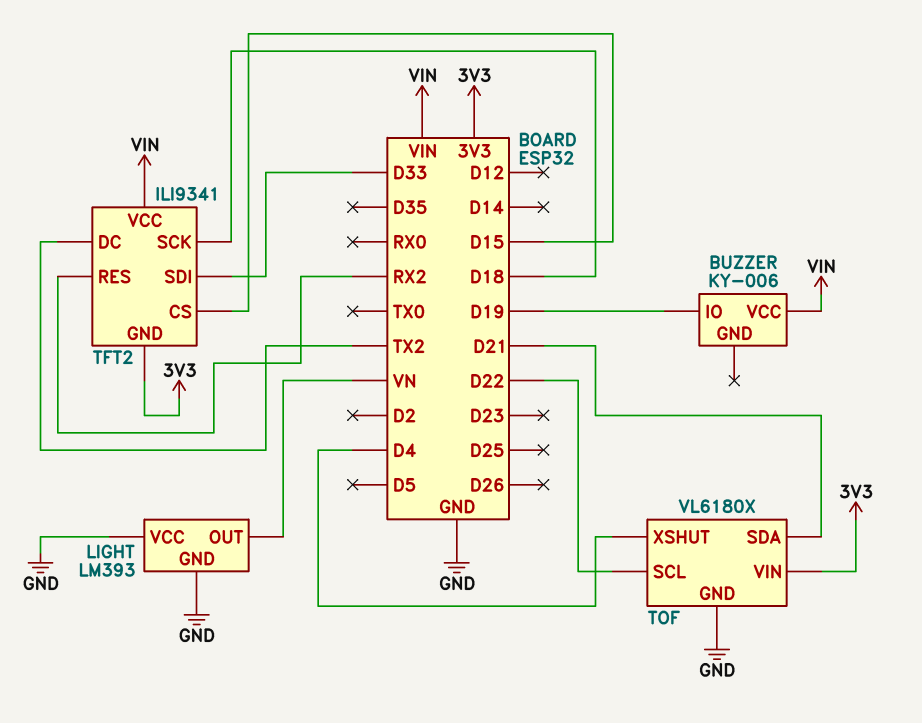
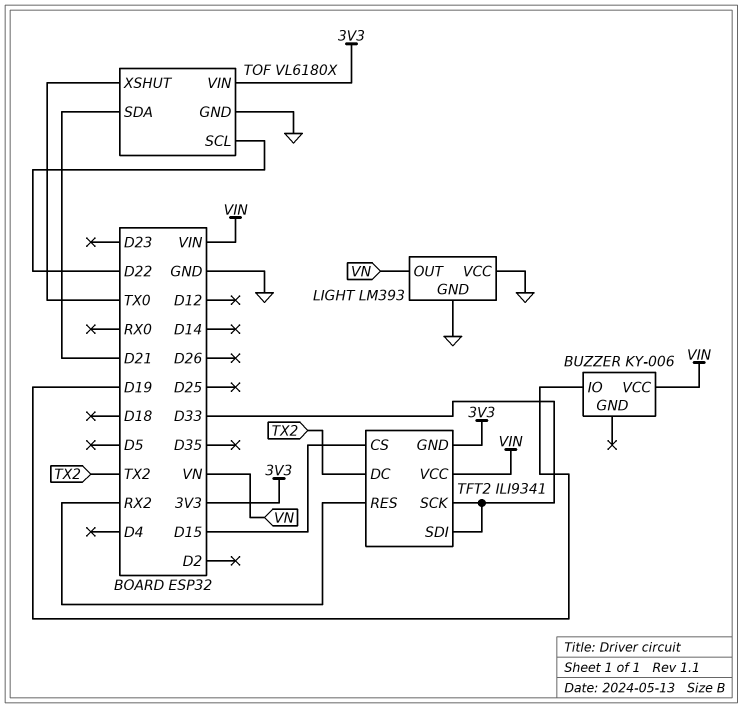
TFT2 pin SCK: D18 -> D33
TOF pin XSHUT: D4 -> TX0

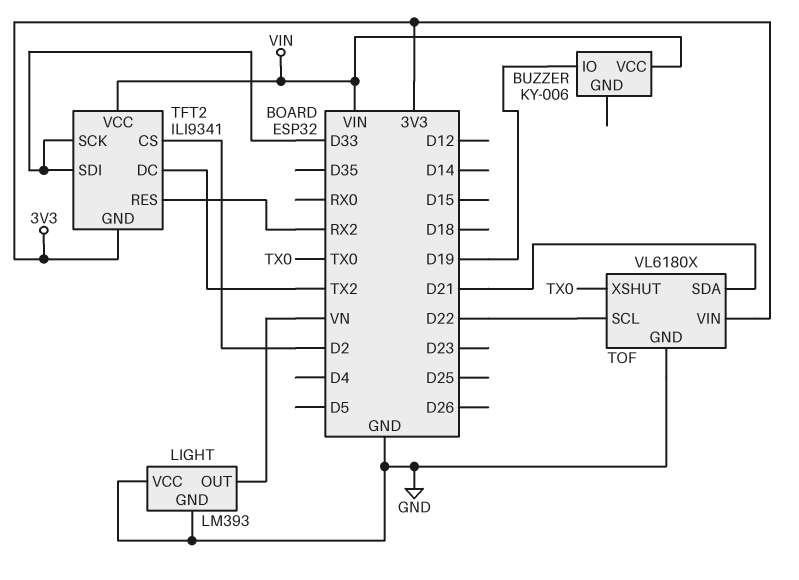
TFT2 pin CS: D15 -> D2

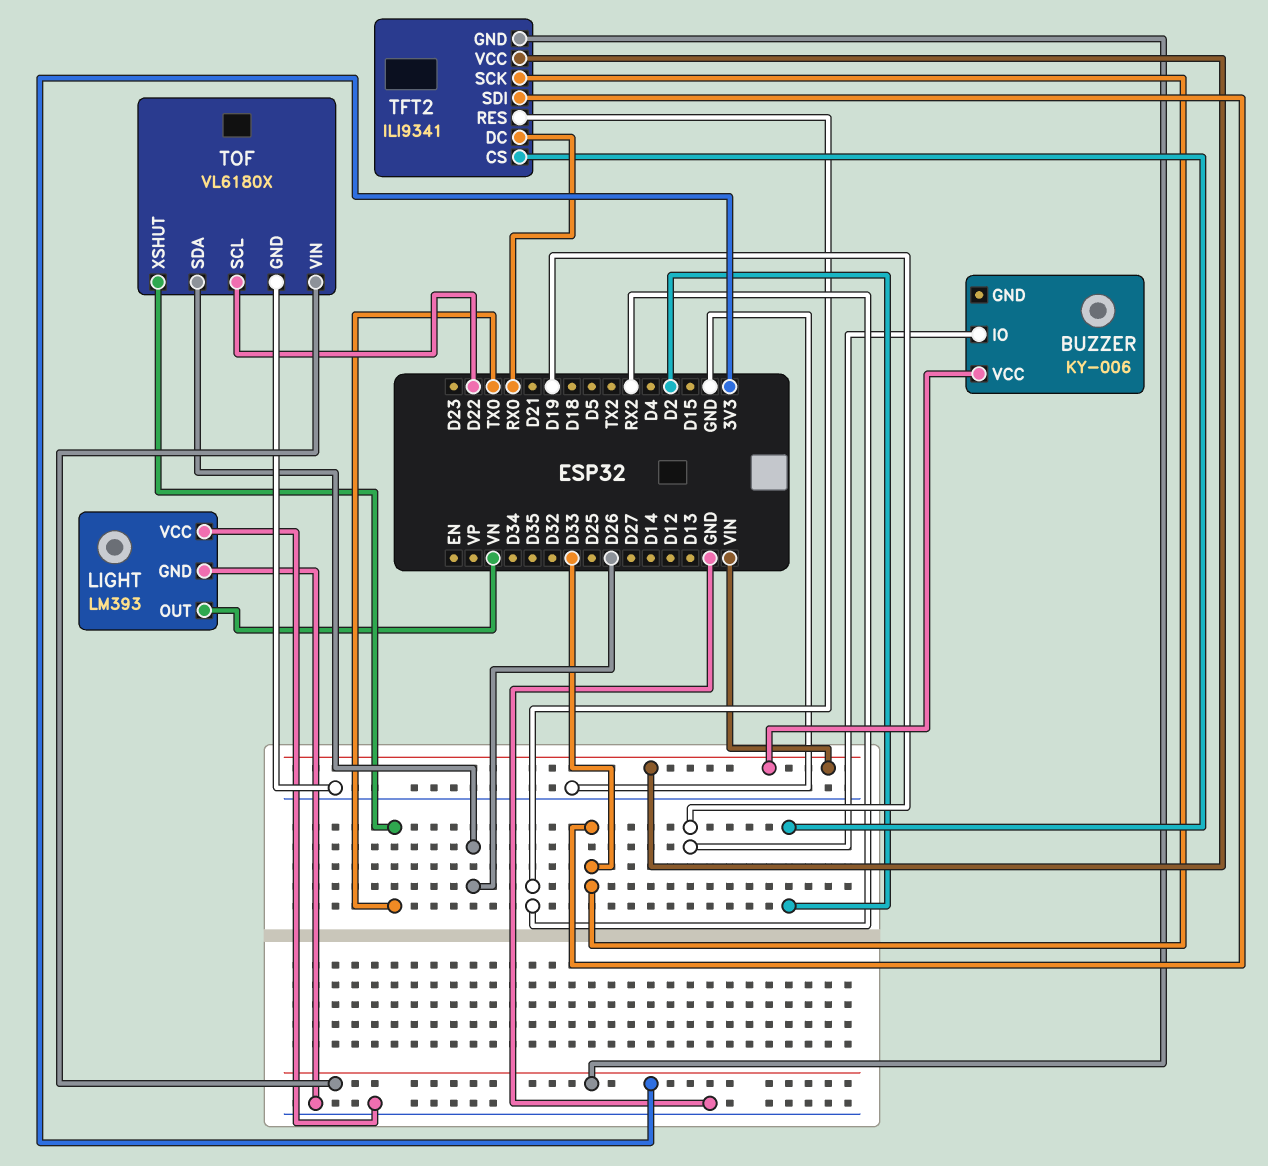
TFT2 pin DC: TX2 -> RX0
TOF pin SDA: D21 -> D26

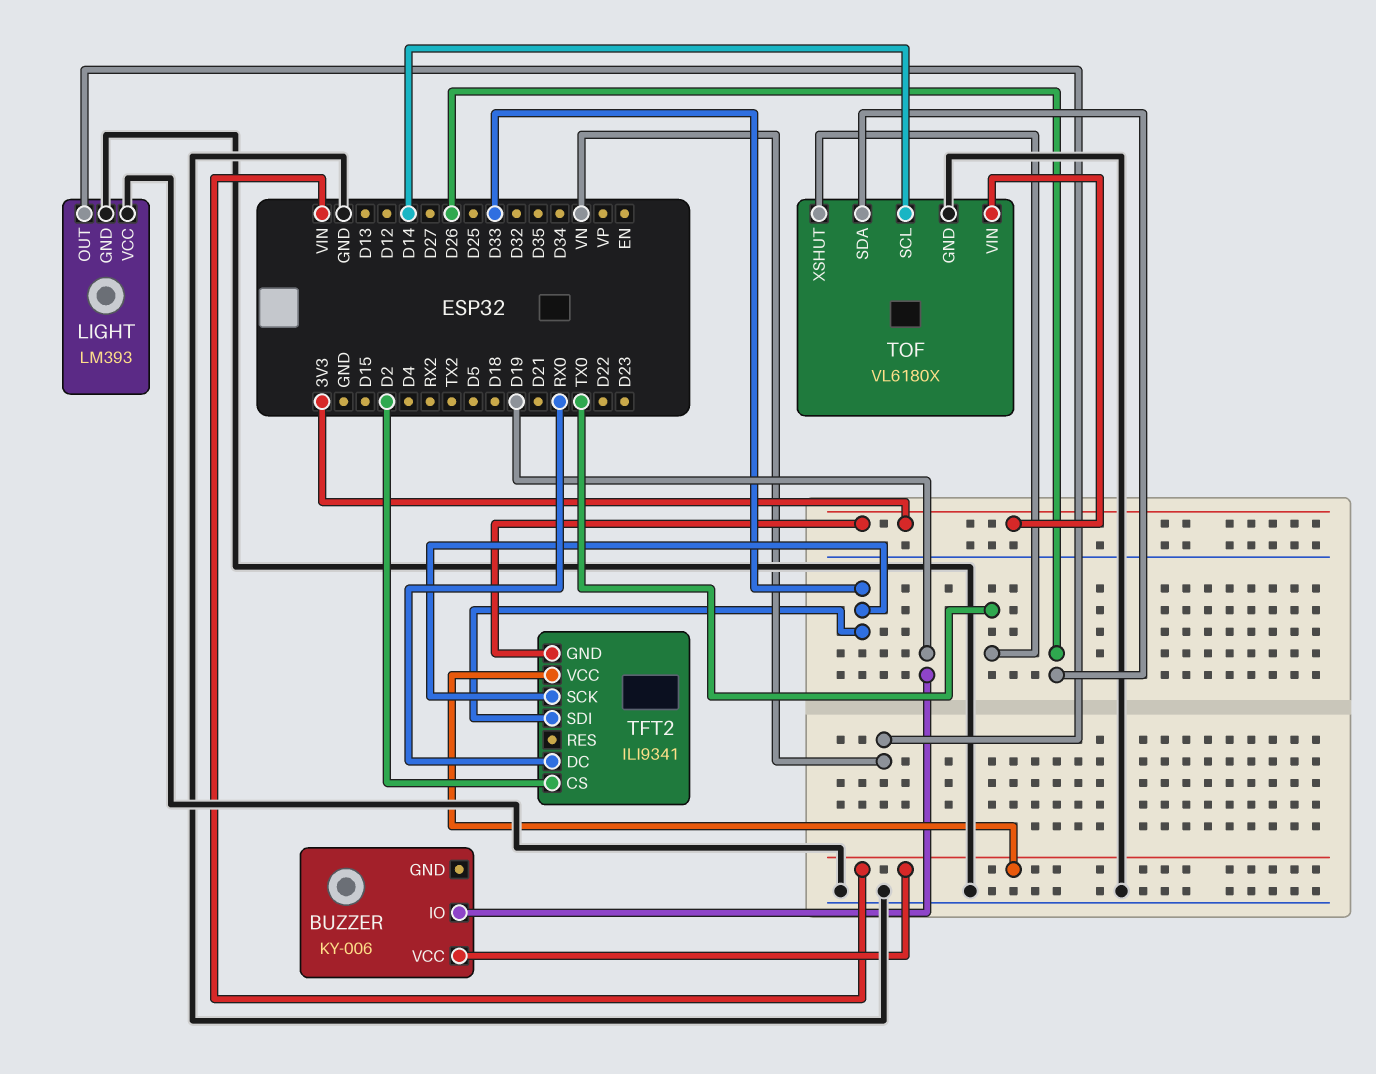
TFT2 pin RES: RX2 -> none
TOF pin SCL: D22 -> D14

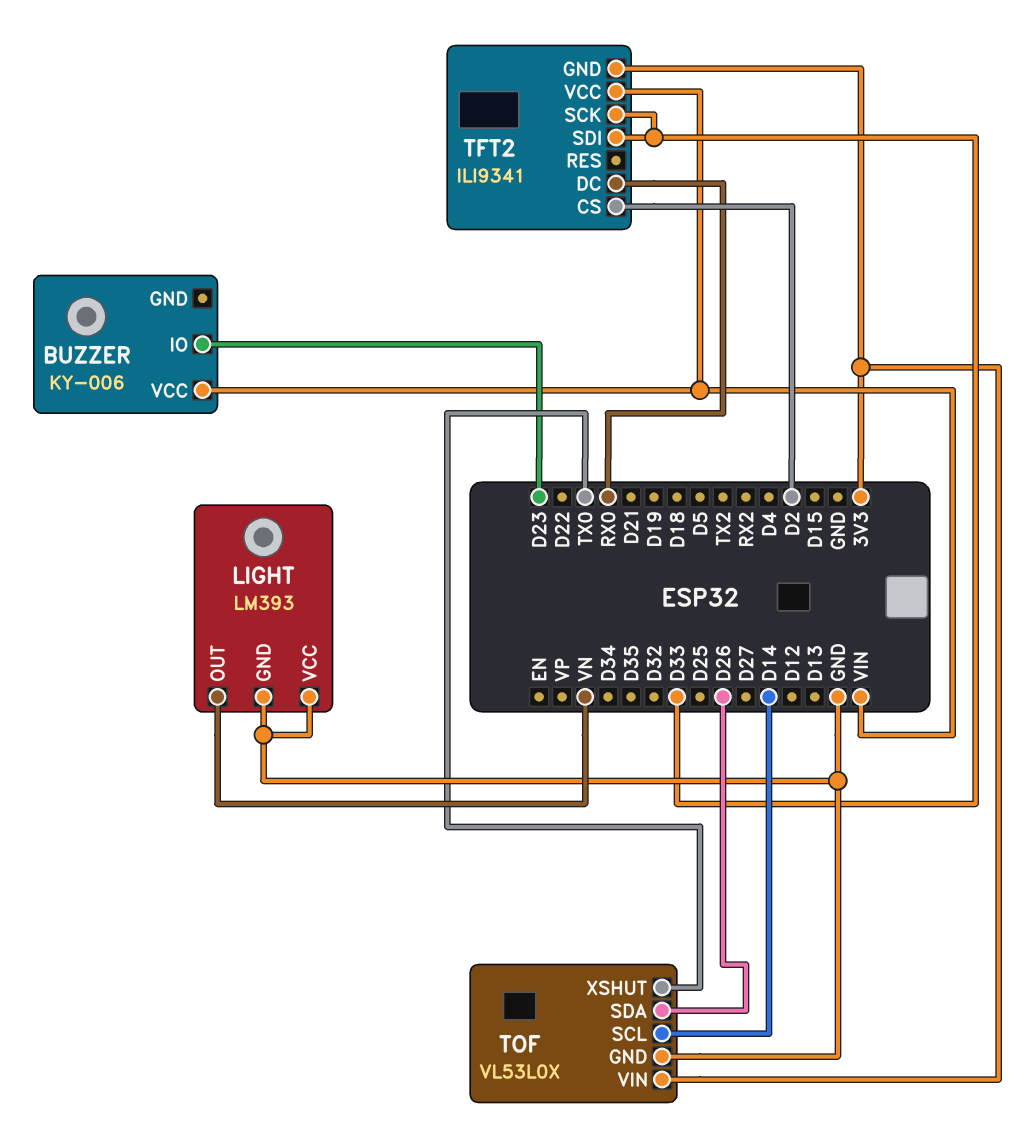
BUZZER pin IO: D19 -> D23
TOF: VL6180X -> VL53L0X

